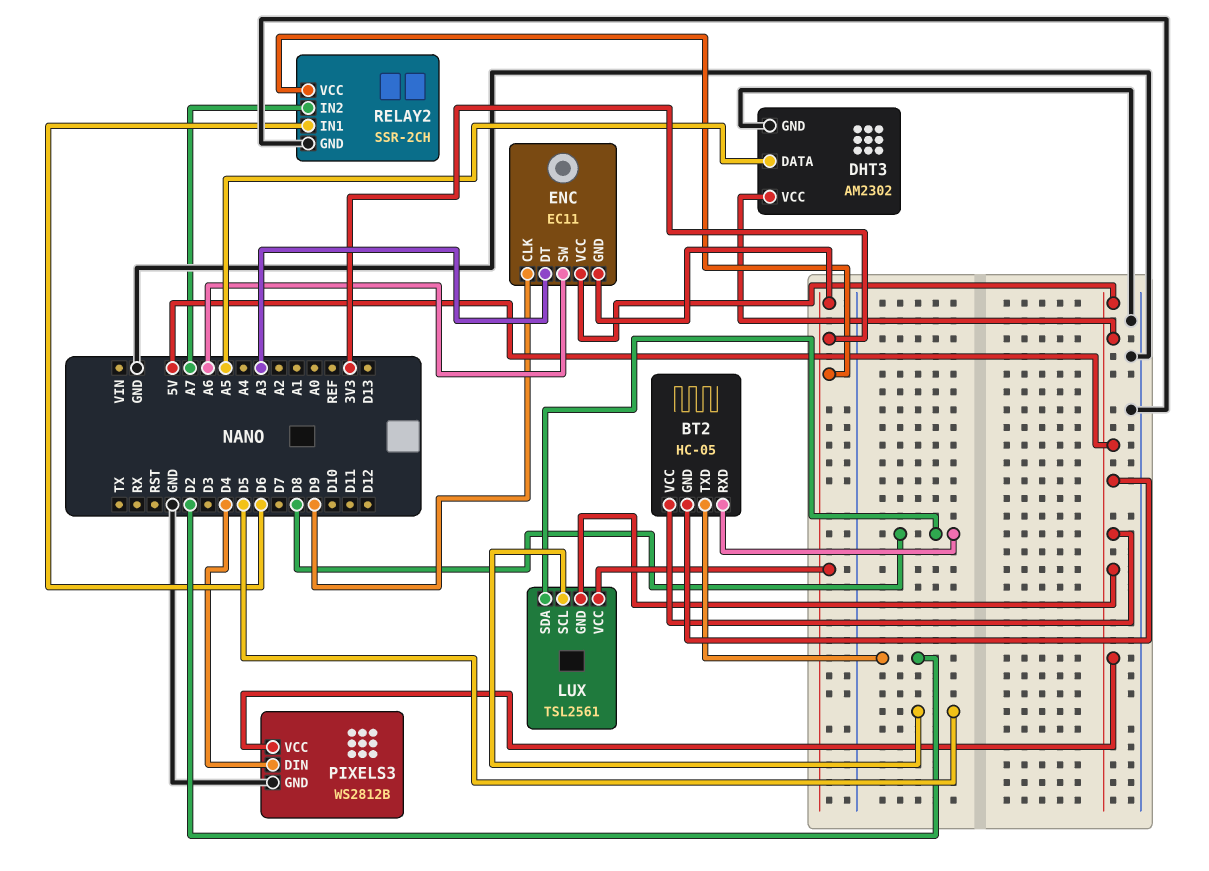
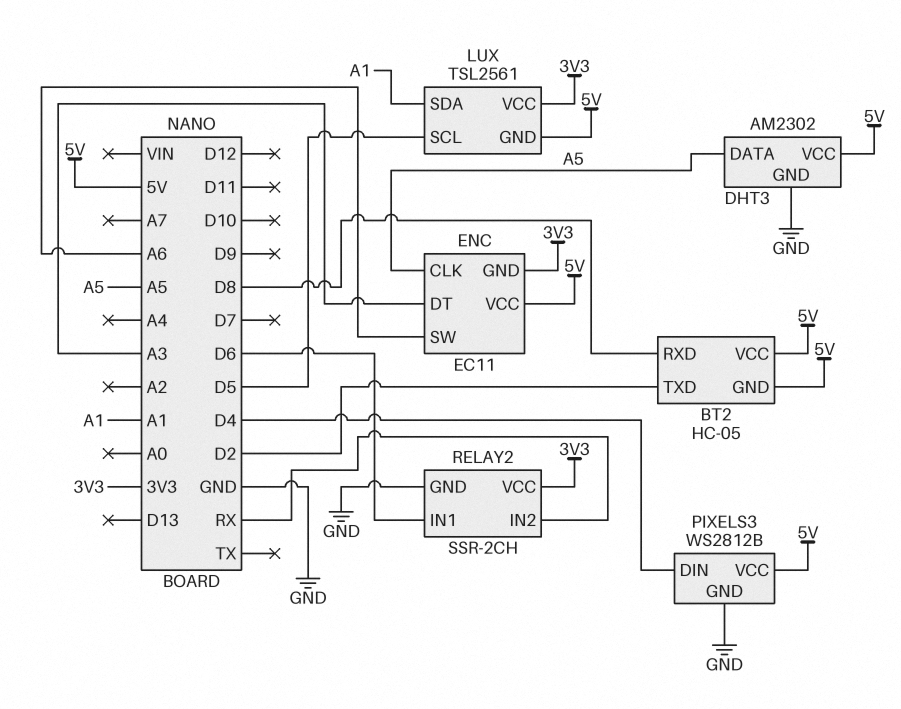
ENC pin CLK: D9 -> A5
LUX pin SDA: D8 -> A1
RELAY2 pin IN2: A7 -> RX

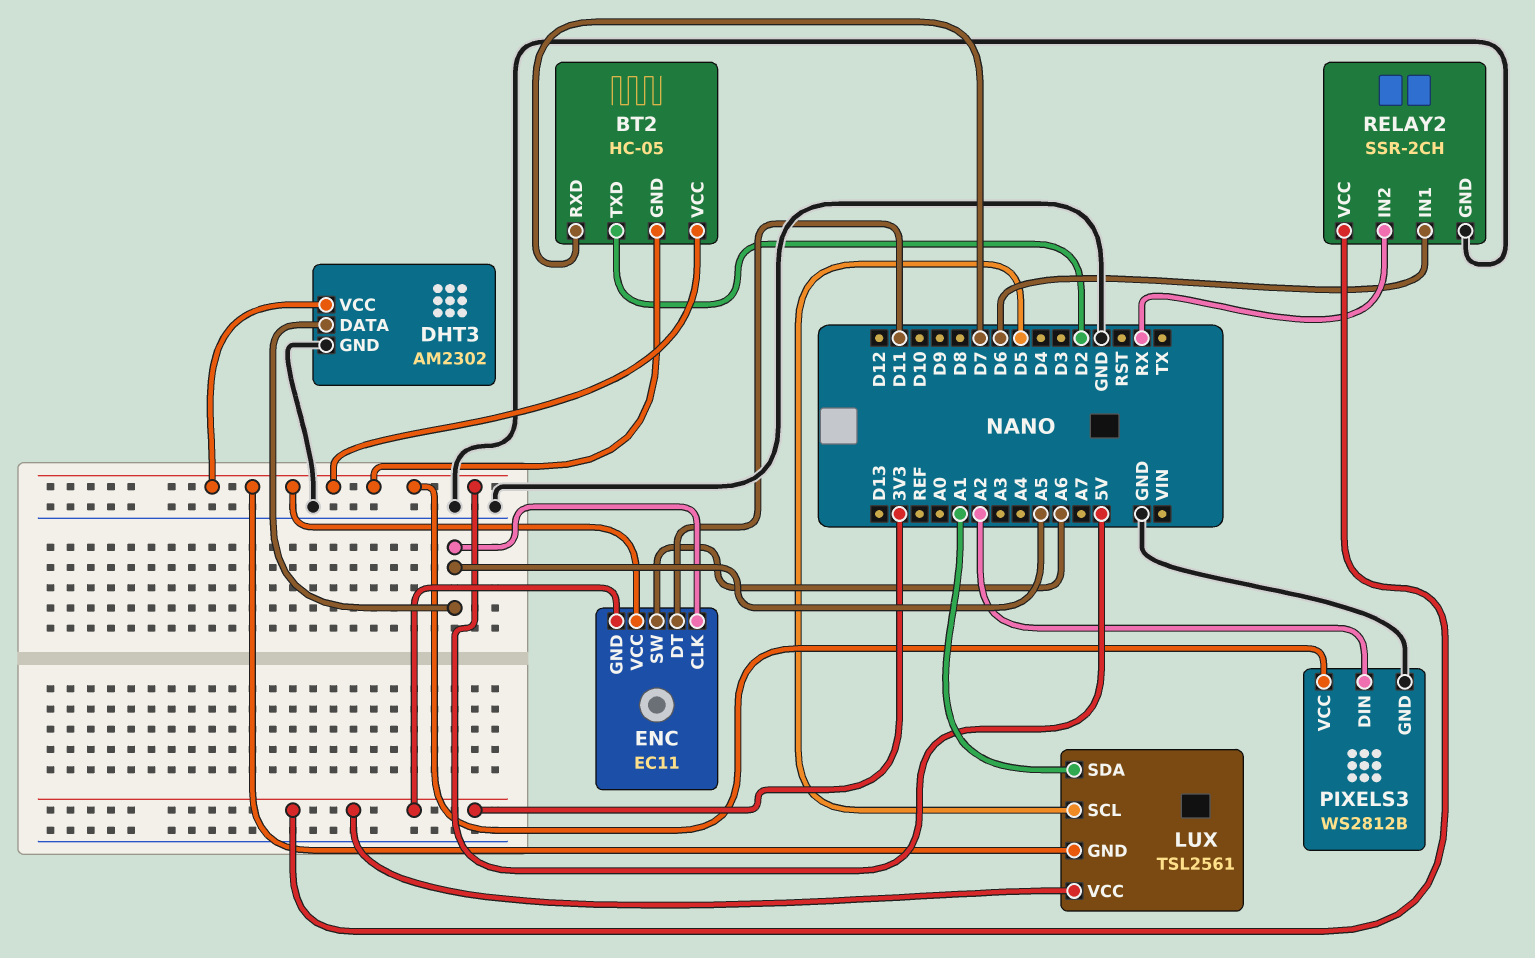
BT2 pin RXD: D8 -> D7
ENC pin DT: A3 -> D11
PIXELS3 pin DIN: D4 -> A2

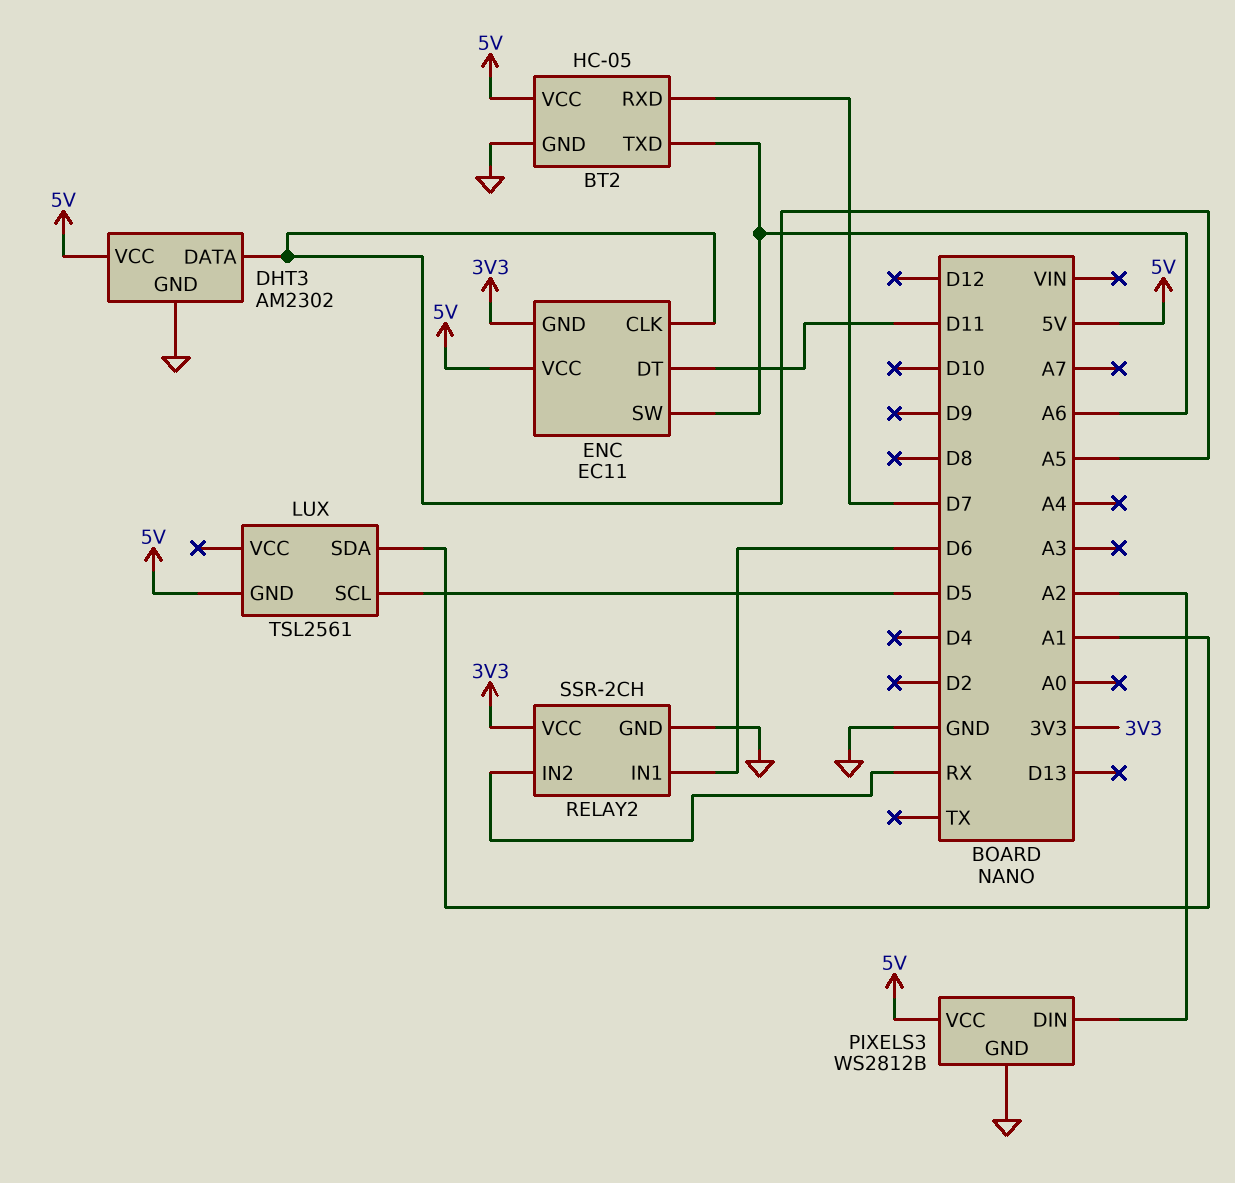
BT2 pin GND: 5V -> GND
BT2 pin TXD: D2 -> A6
LUX pin VCC: 3V3 -> none

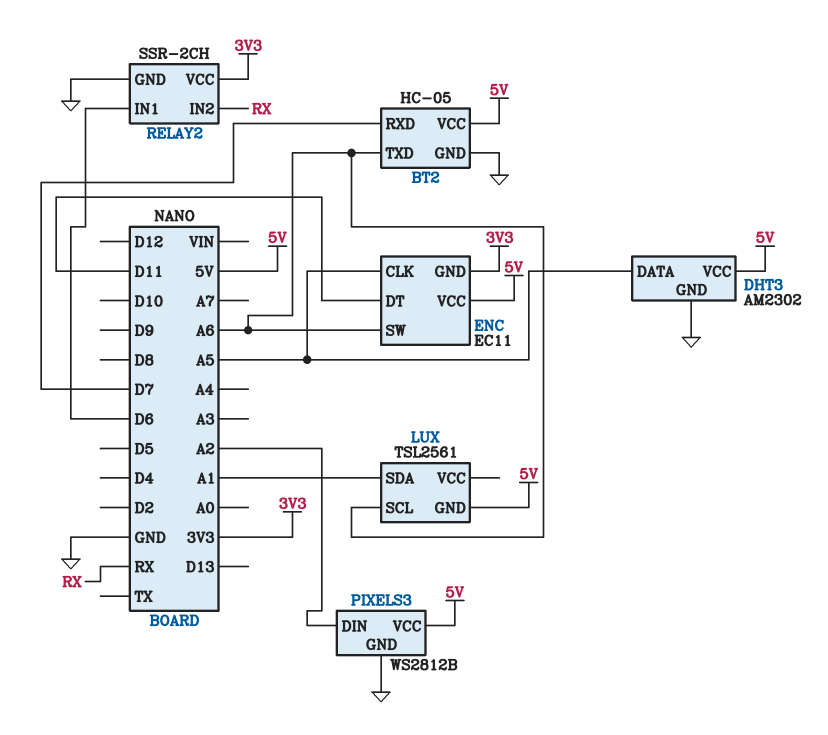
LUX pin SCL: D5 -> A6

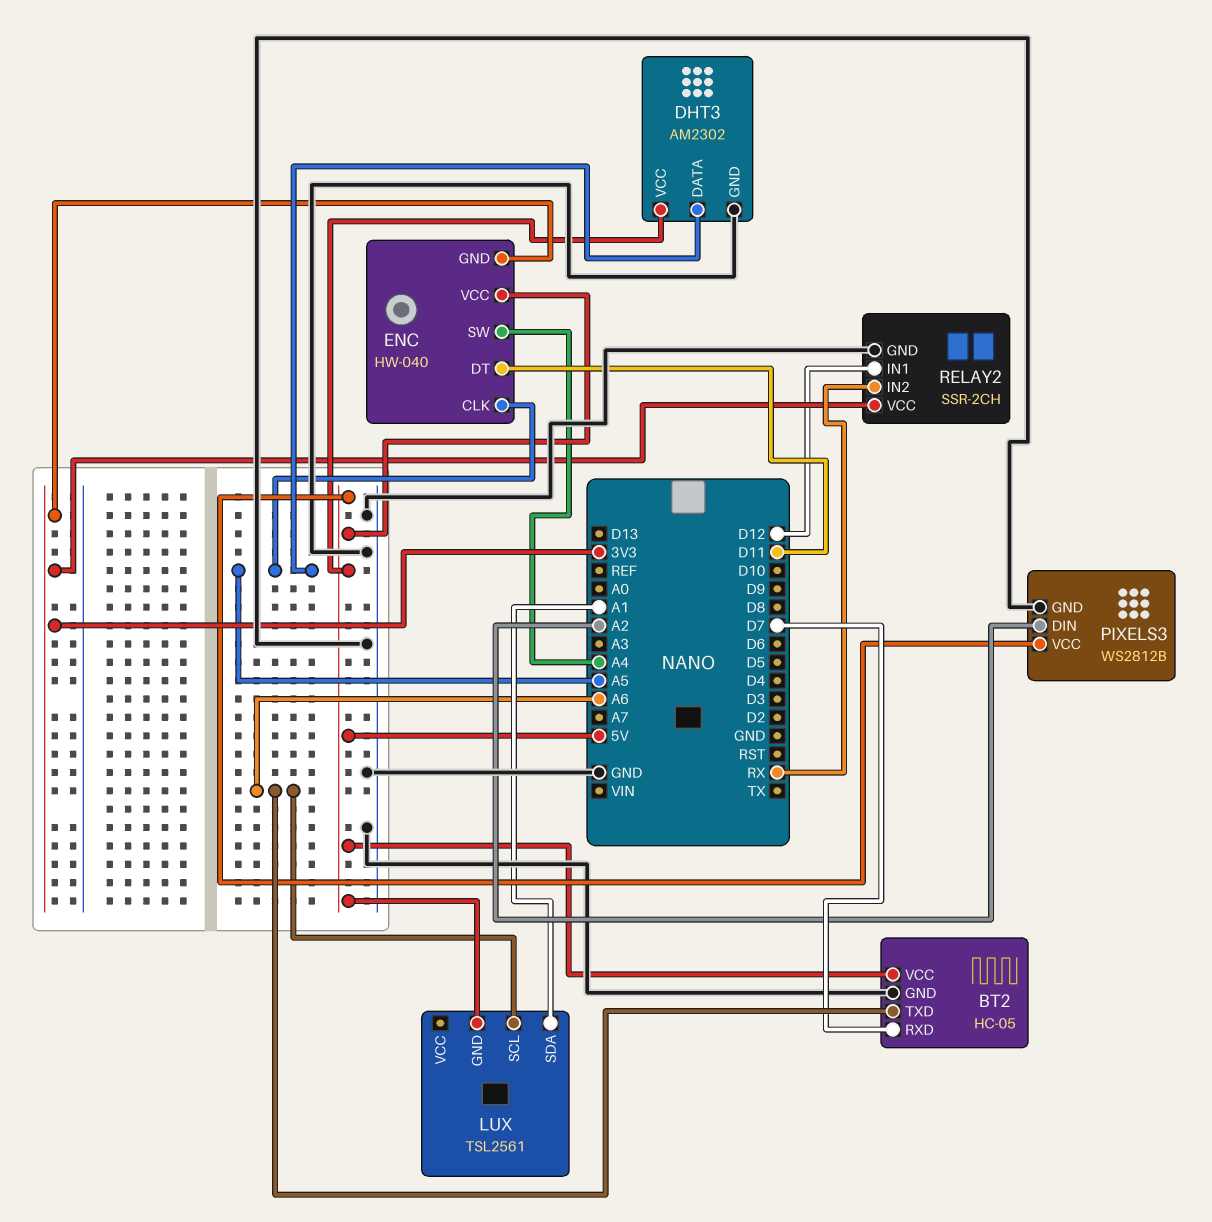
ENC: EC11 -> HW-040
ENC pin SW: A6 -> A4
RELAY2 pin IN1: D6 -> D12

